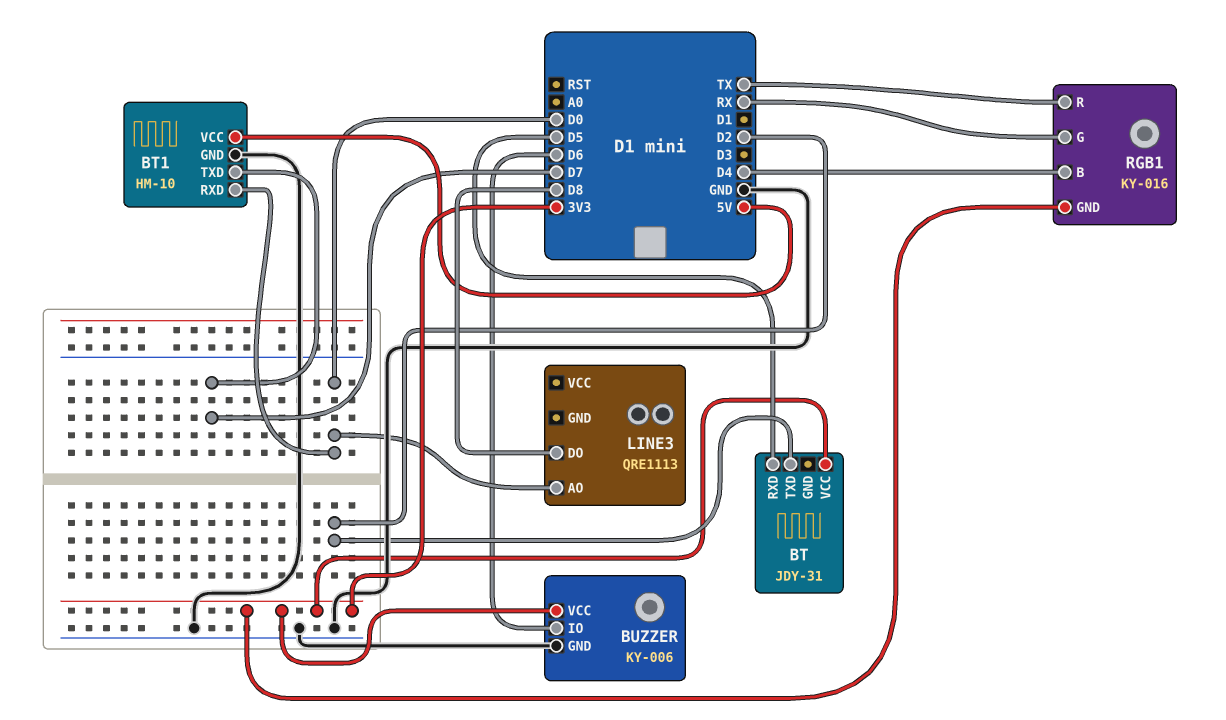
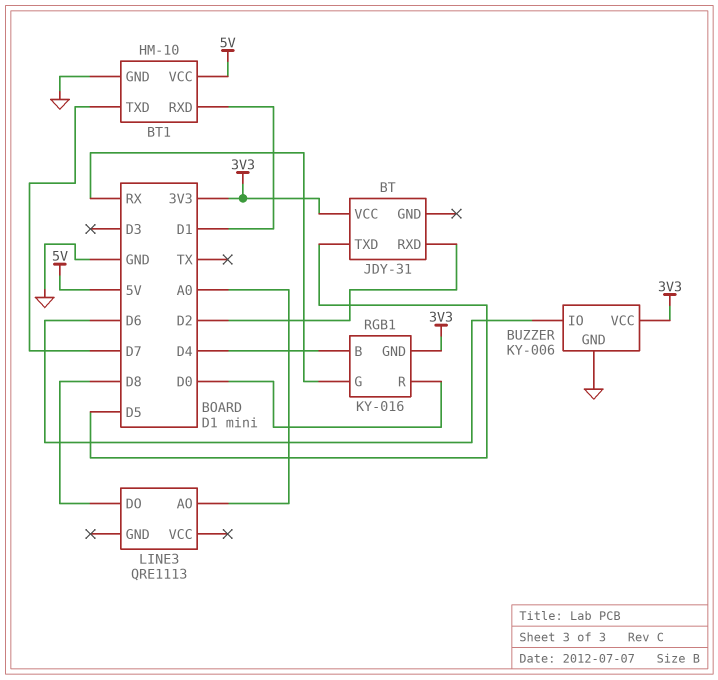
BT pin RXD: D5 -> D2
BT pin TXD: D2 -> D5
BT1 pin RXD: D0 -> D1
LINE3 pin AO: D0 -> A0
RGB1 pin R: TX -> D0

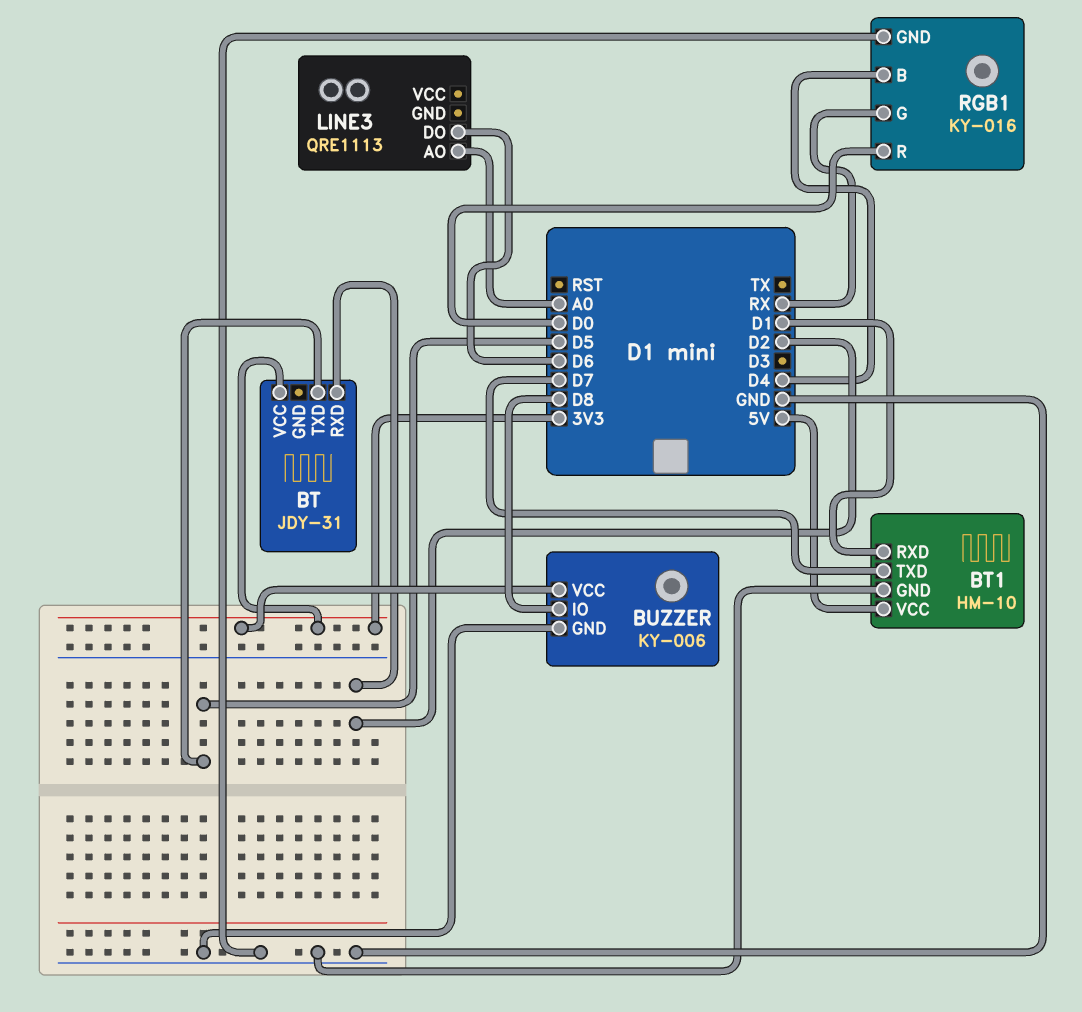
BUZZER pin IO: D6 -> D8
LINE3 pin DO: D8 -> D6
RGB1 pin GND: 3V3 -> GND

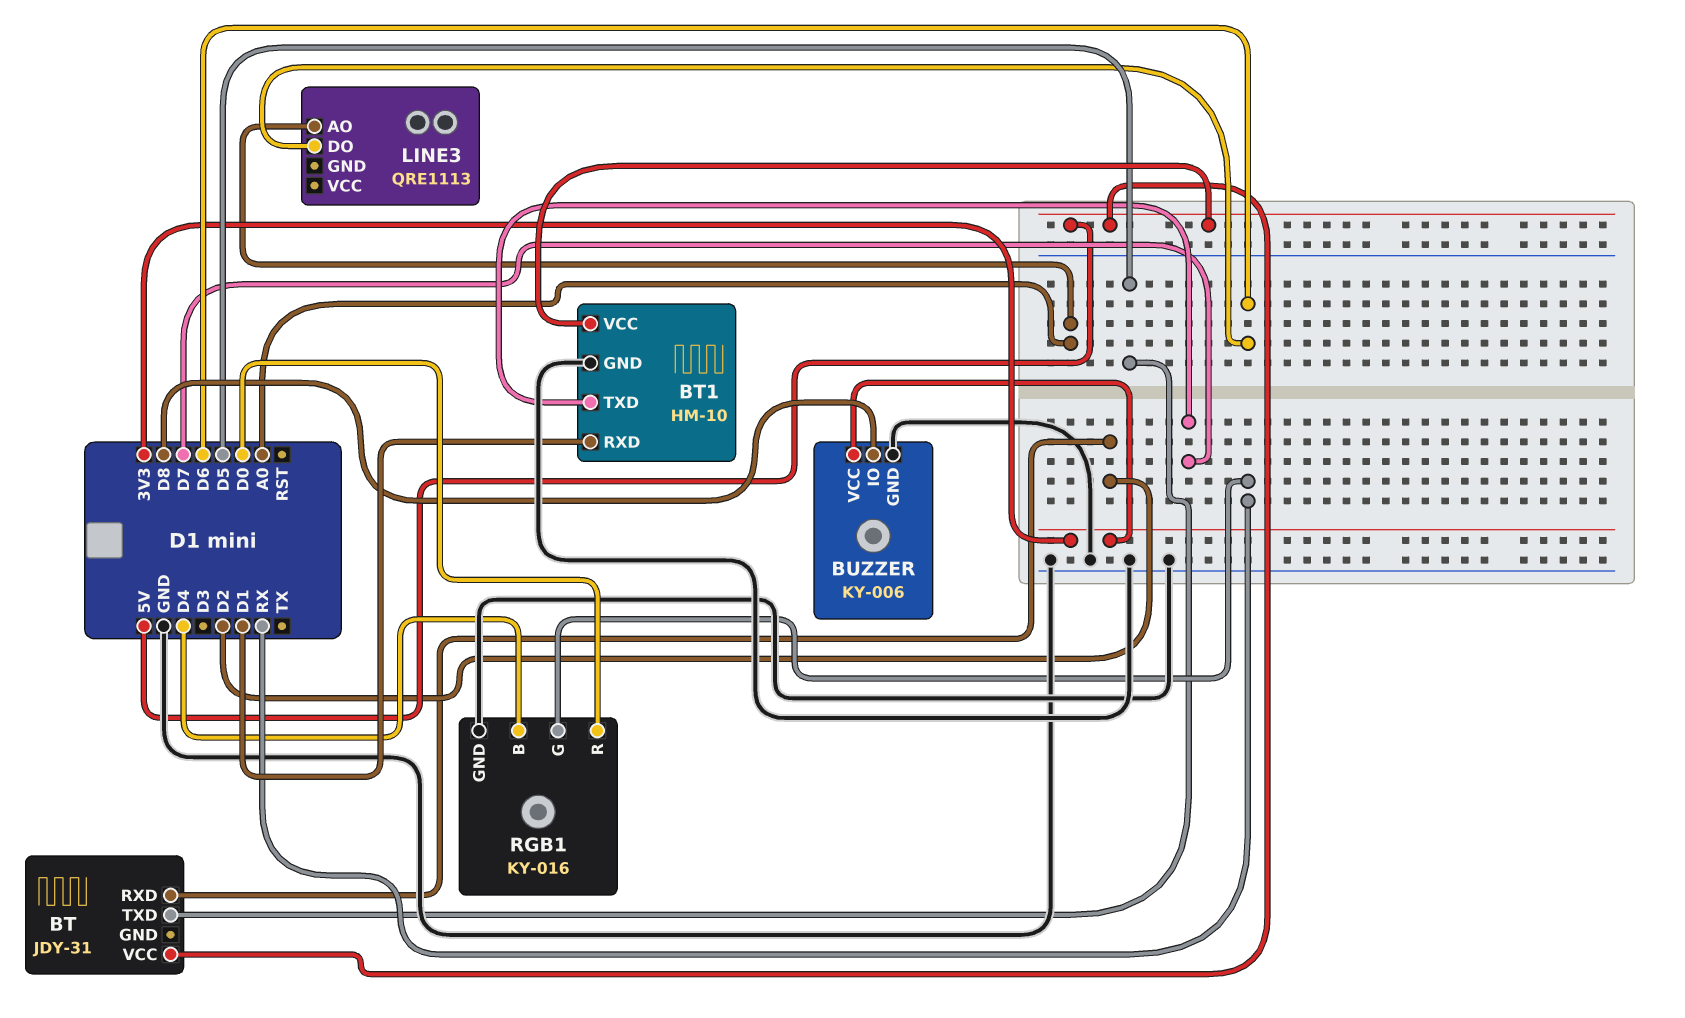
BT pin VCC: 3V3 -> 5V

